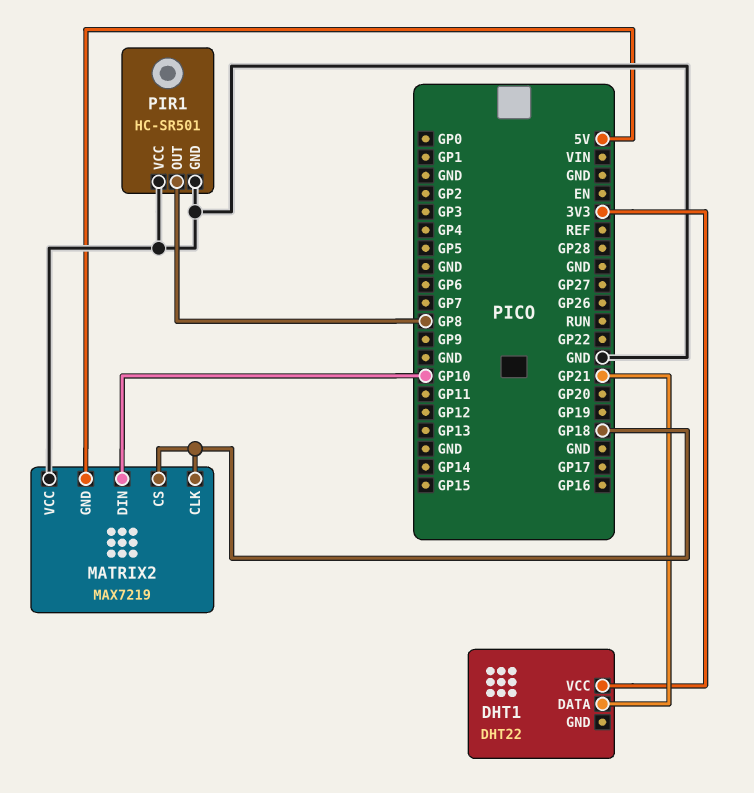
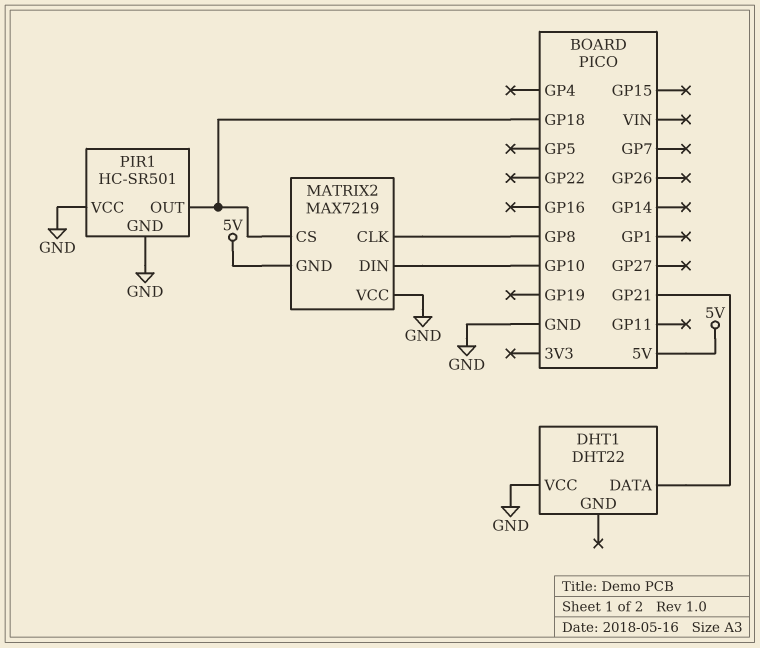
DHT1 pin VCC: 3V3 -> GND
MATRIX2 pin CLK: GP18 -> GP8
PIR1 pin OUT: GP8 -> GP18

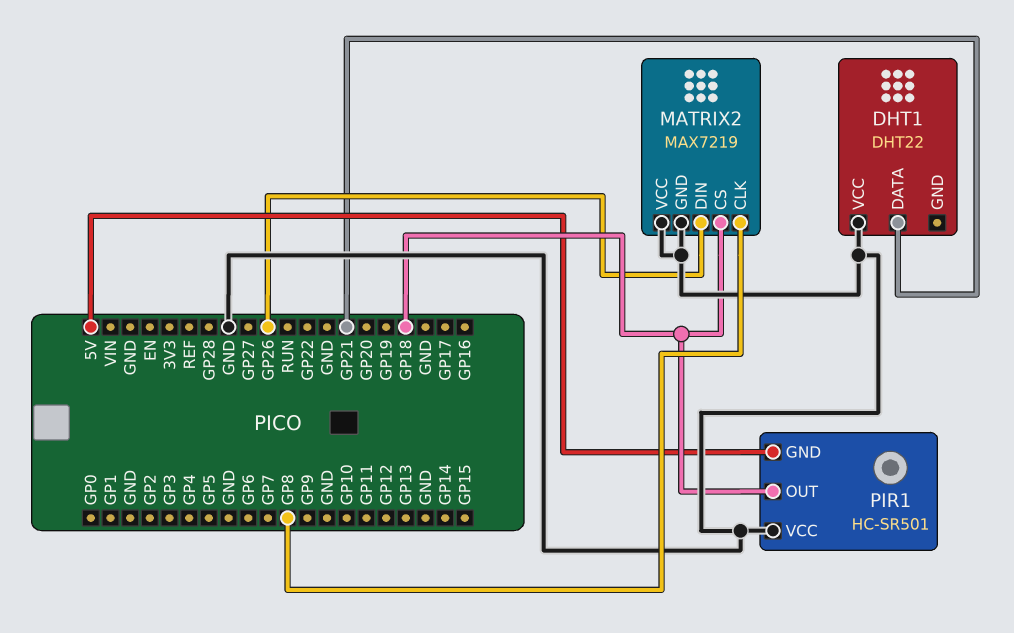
MATRIX2 pin DIN: GP10 -> GP26
MATRIX2 pin GND: 5V -> GND
PIR1 pin GND: GND -> 5V

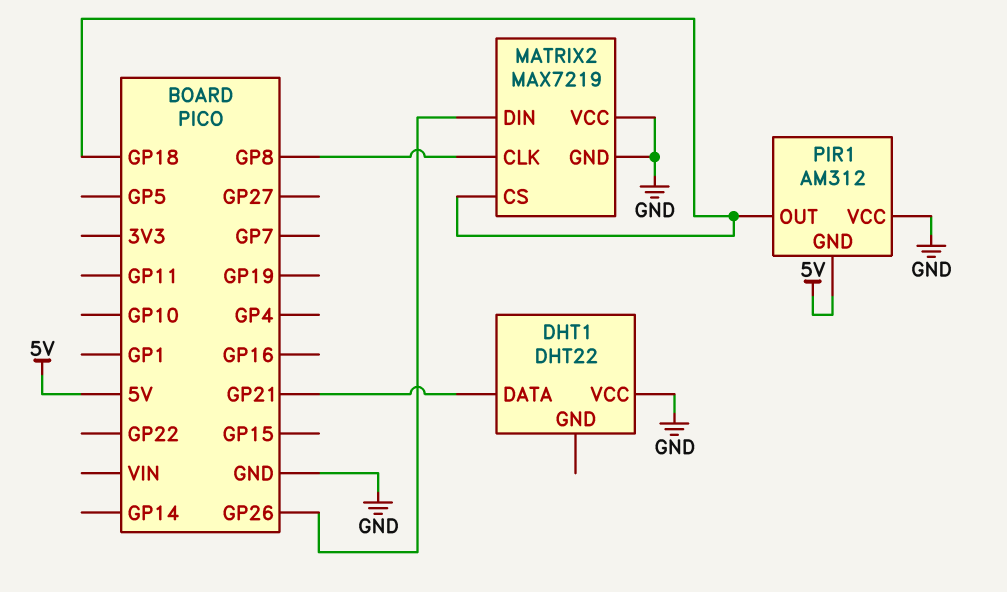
PIR1: HC-SR501 -> AM312

